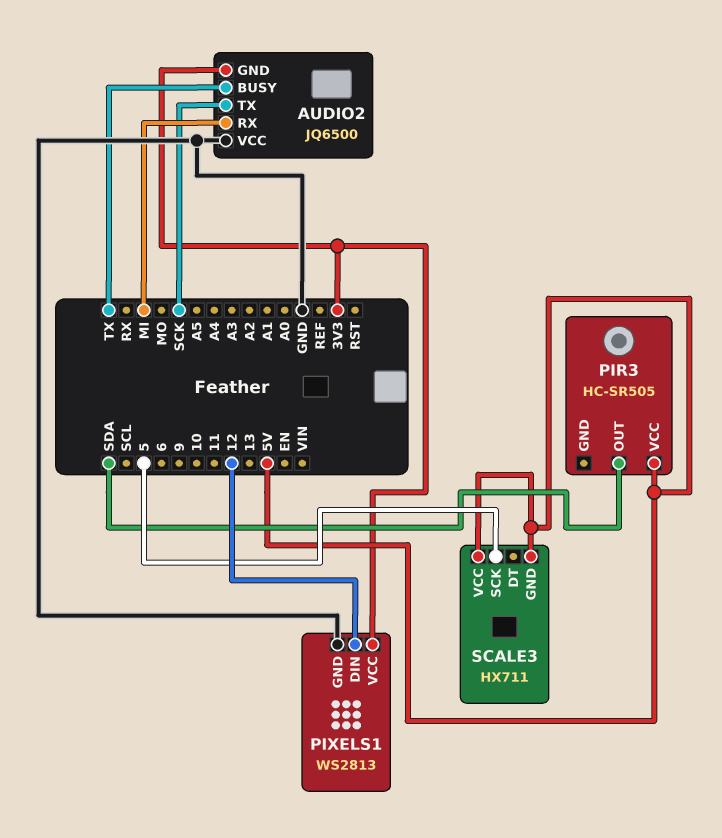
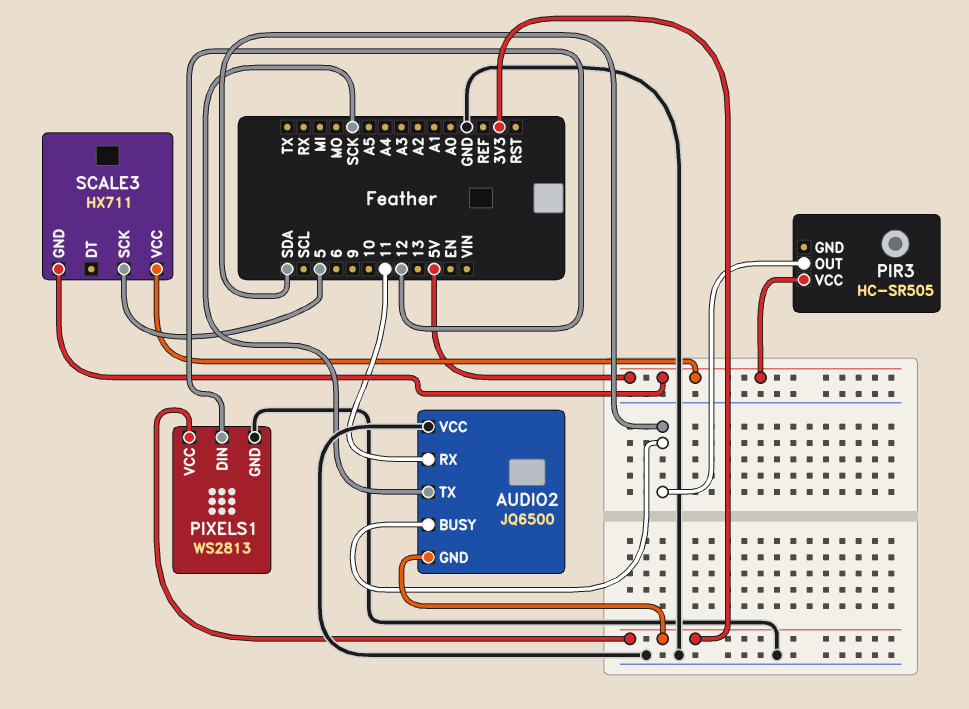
AUDIO2 pin BUSY: TX -> SDA
AUDIO2 pin RX: MI -> 11

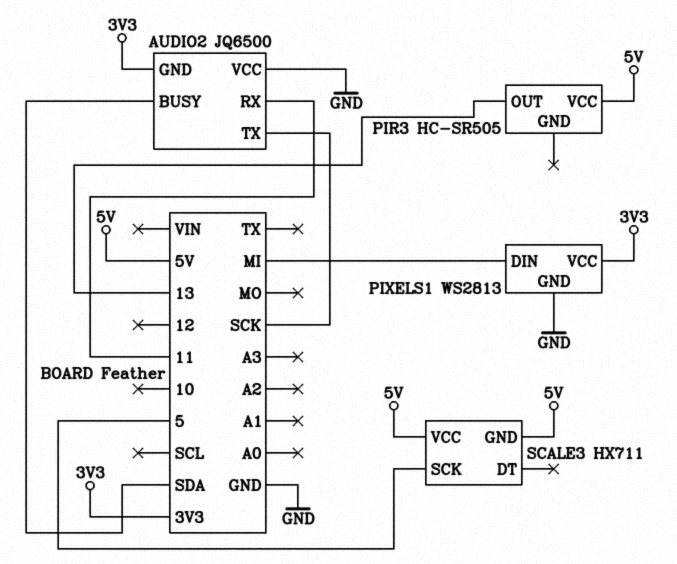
PIR3 pin OUT: SDA -> 13
PIXELS1 pin DIN: 12 -> MI

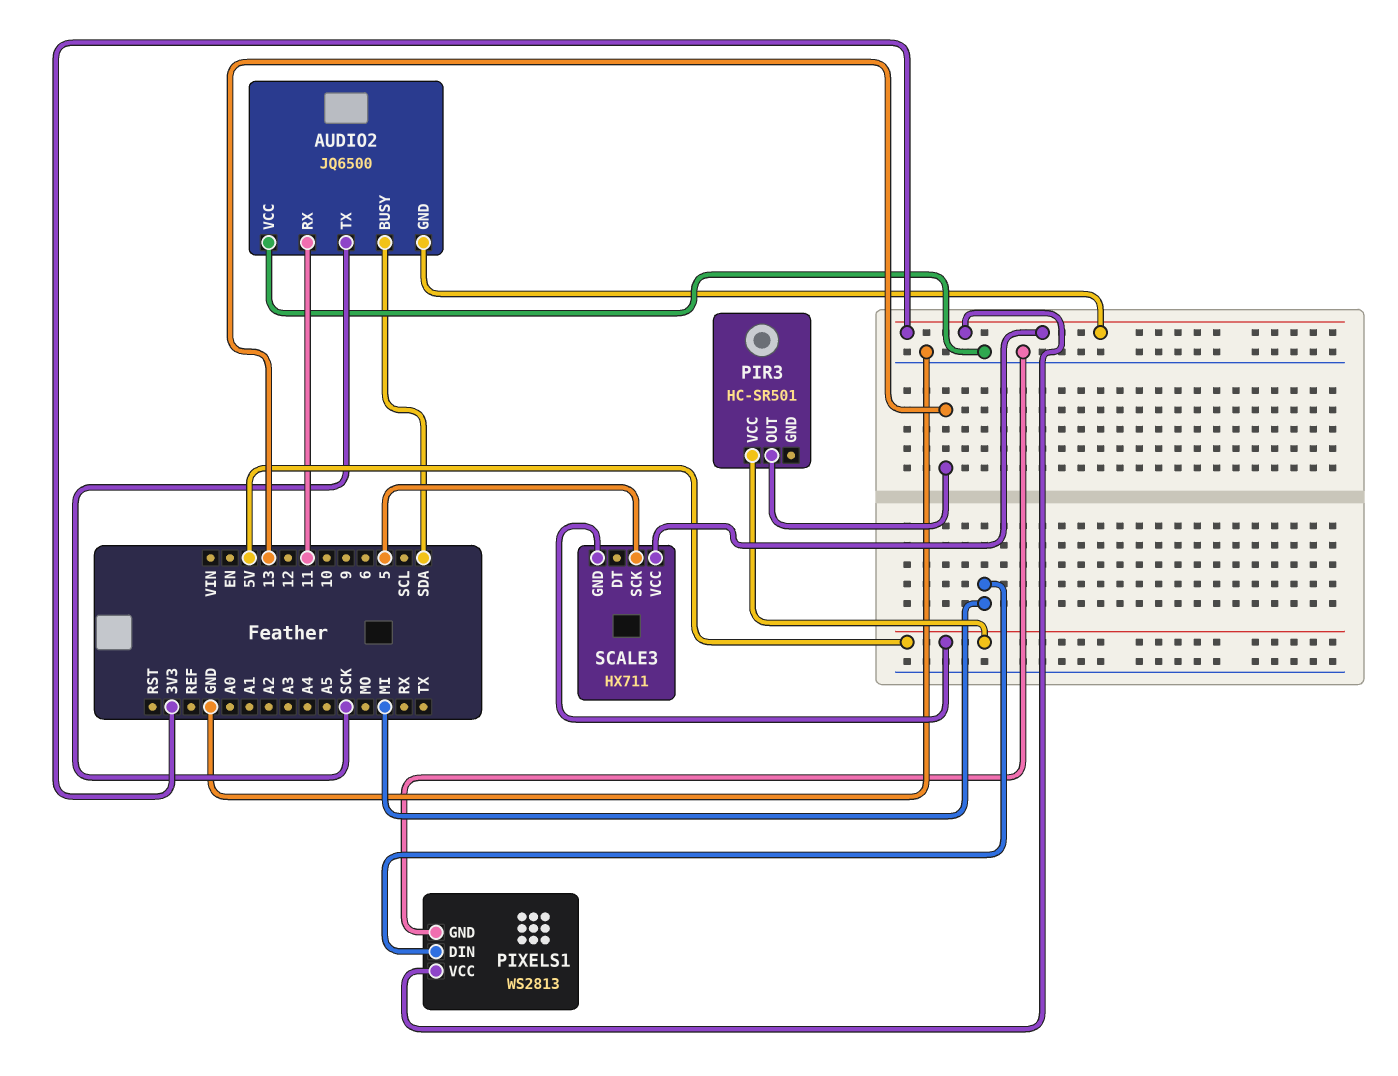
PIR3: HC-SR505 -> HC-SR501
SCALE3 pin VCC: 5V -> 3V3

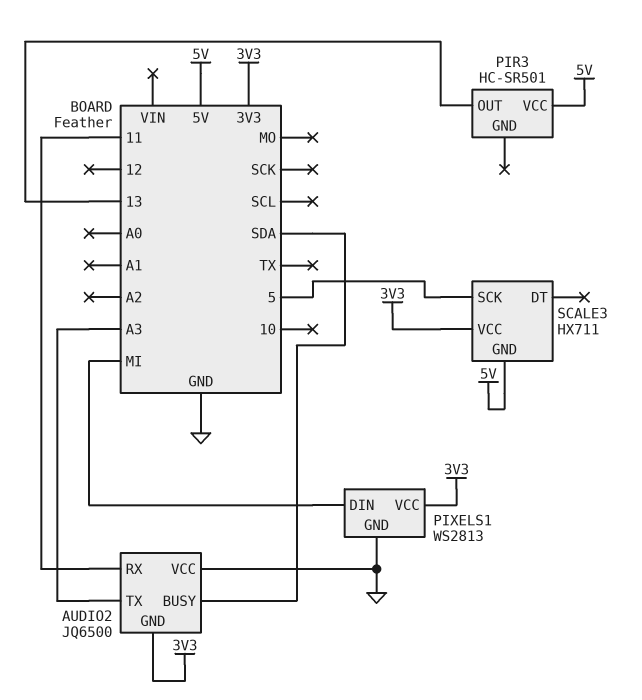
AUDIO2 pin TX: SCK -> A3

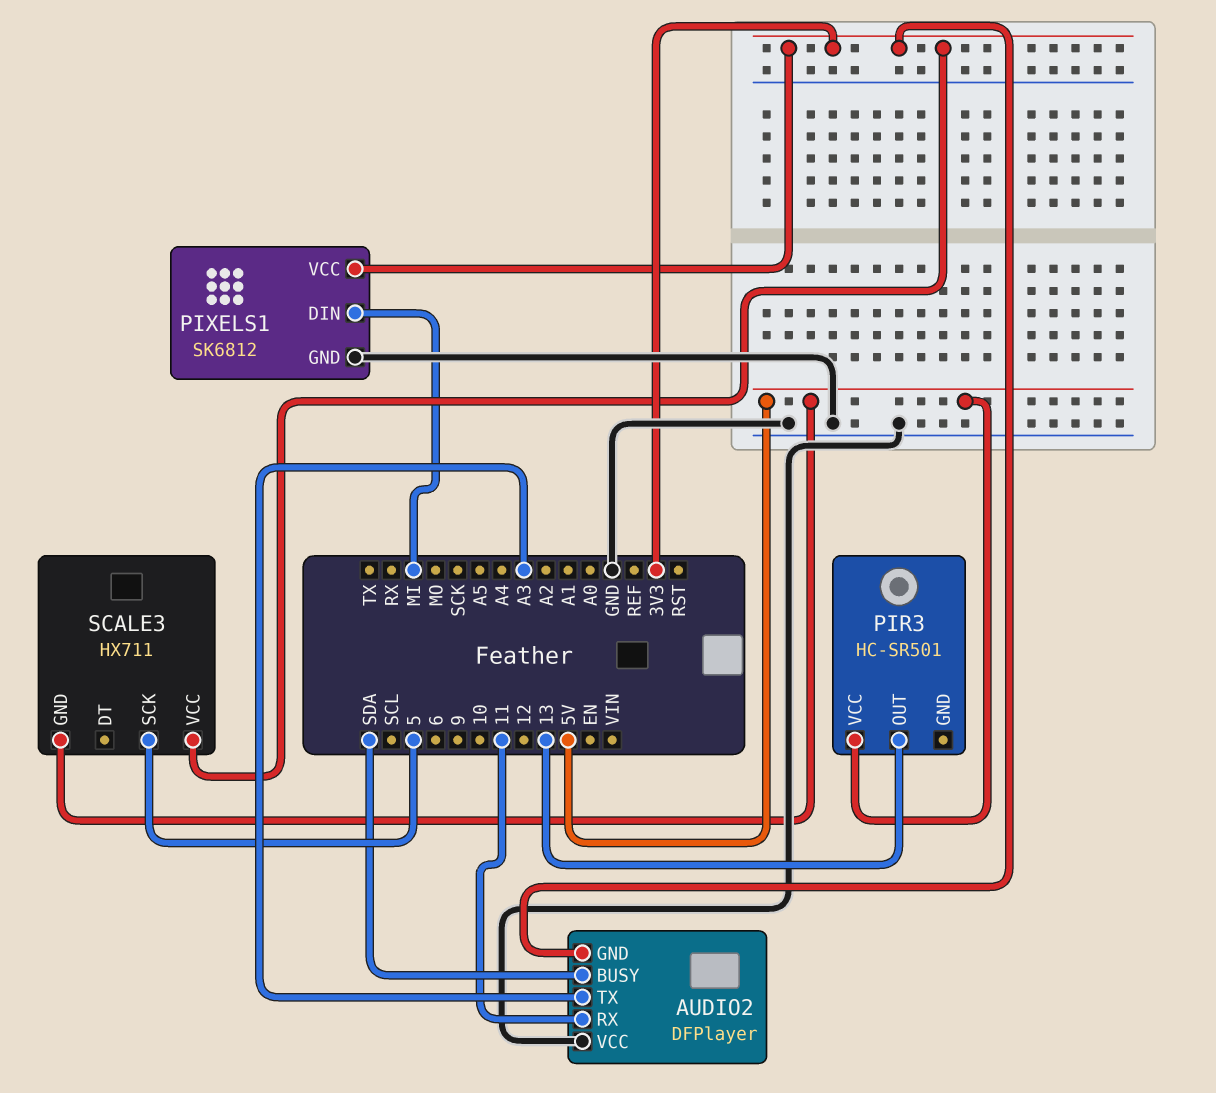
AUDIO2: JQ6500 -> DFPlayer
PIXELS1: WS2813 -> SK6812

